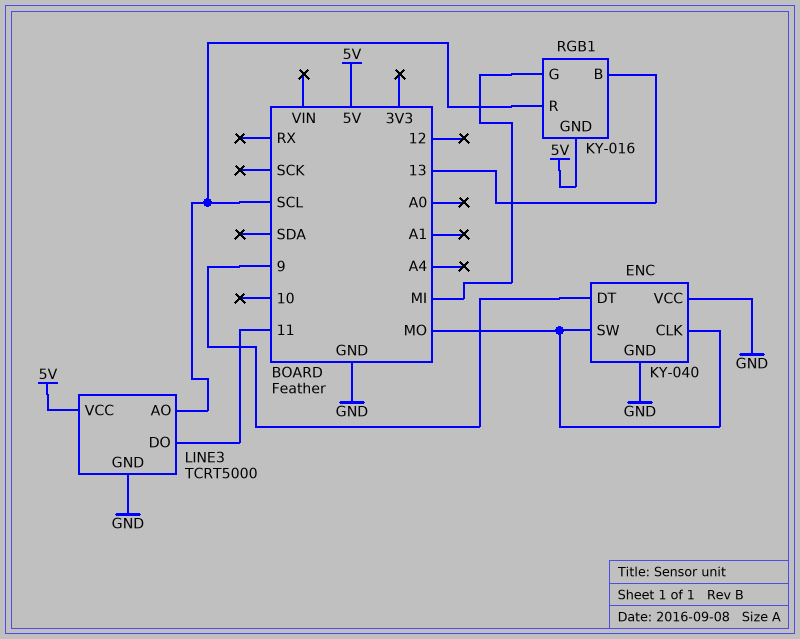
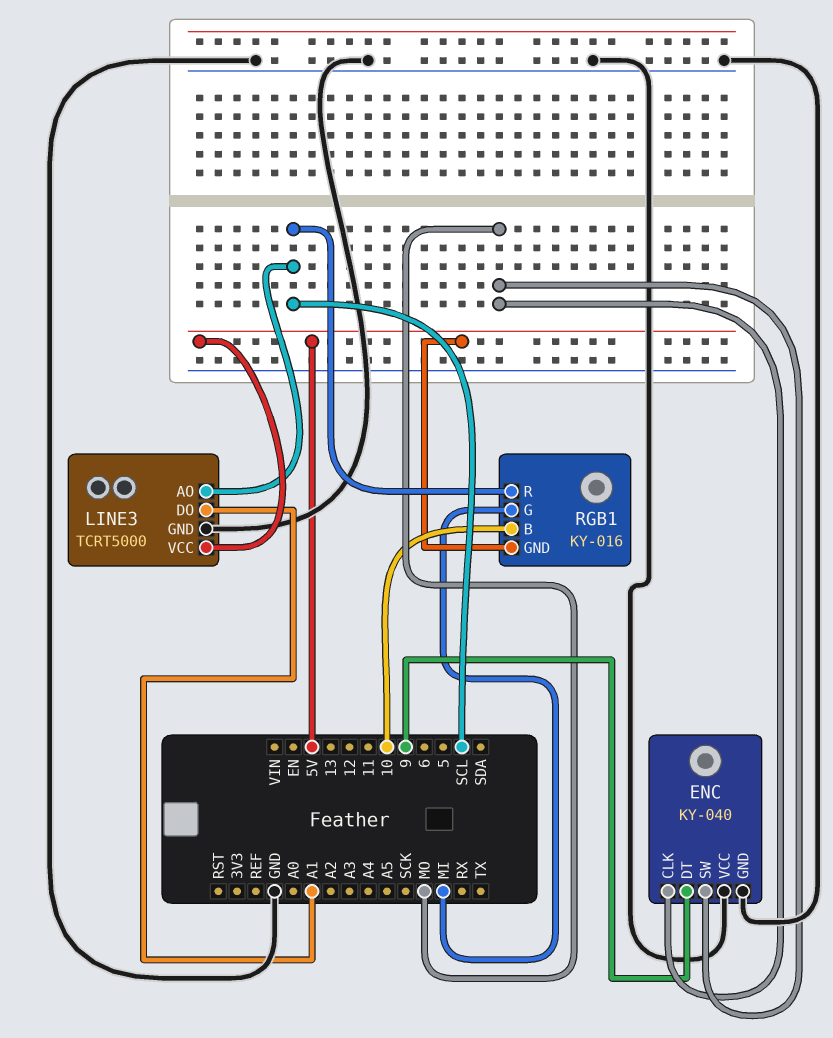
LINE3 pin DO: 11 -> A1
RGB1 pin B: 13 -> 10

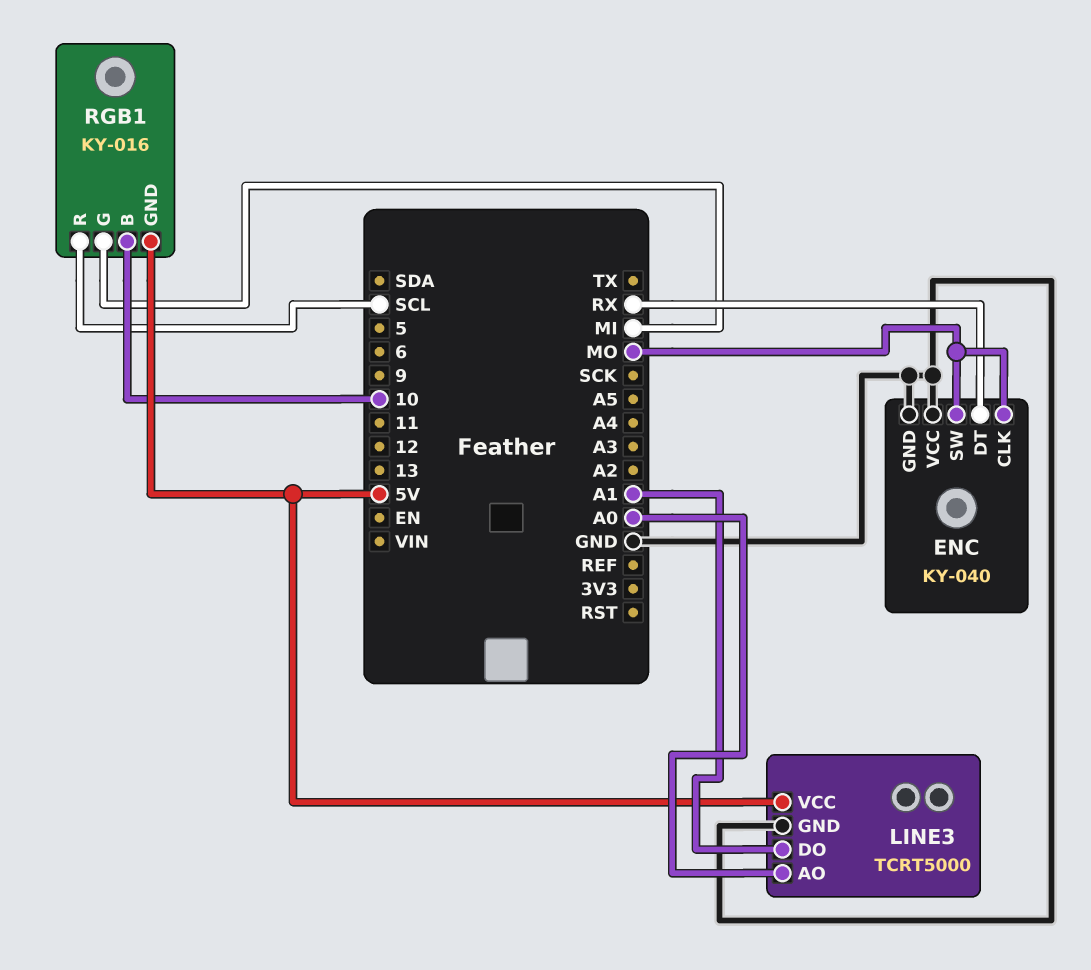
ENC pin DT: 9 -> RX
LINE3 pin AO: SCL -> A0

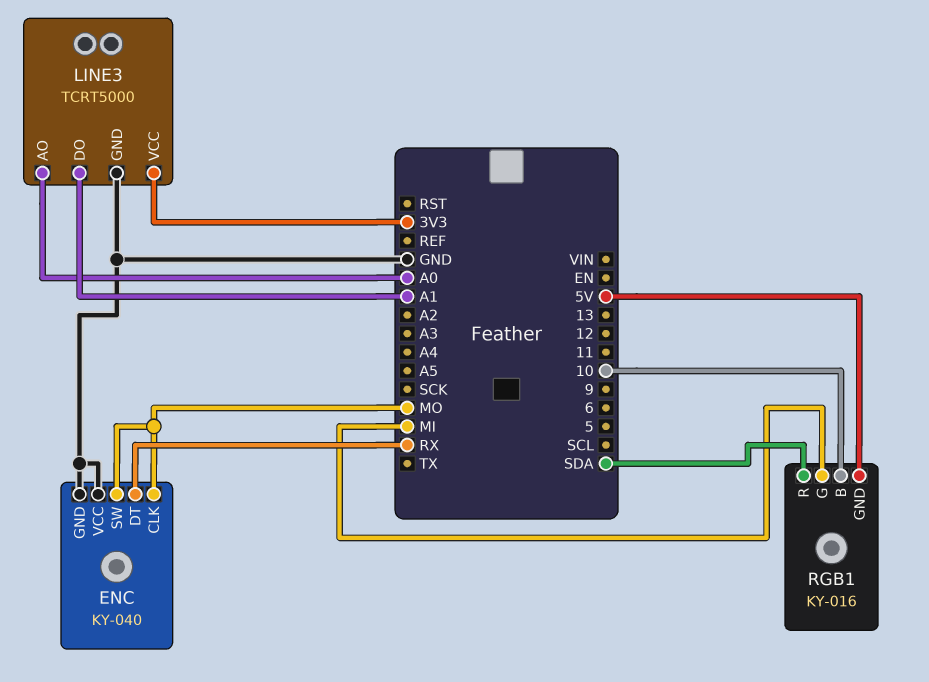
LINE3 pin VCC: 5V -> 3V3
RGB1 pin R: SCL -> SDA

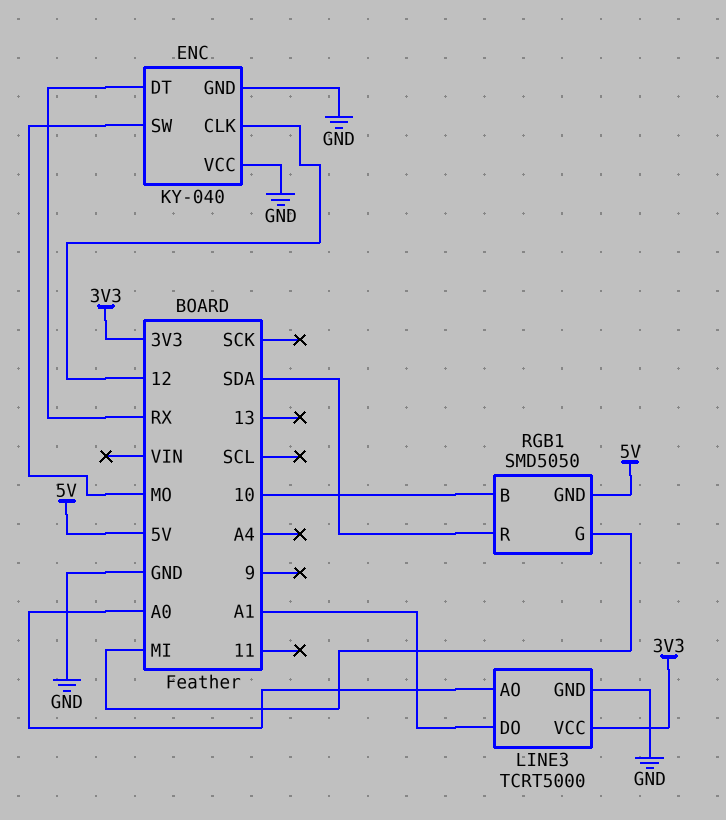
ENC pin CLK: MO -> 12
RGB1: KY-016 -> SMD5050

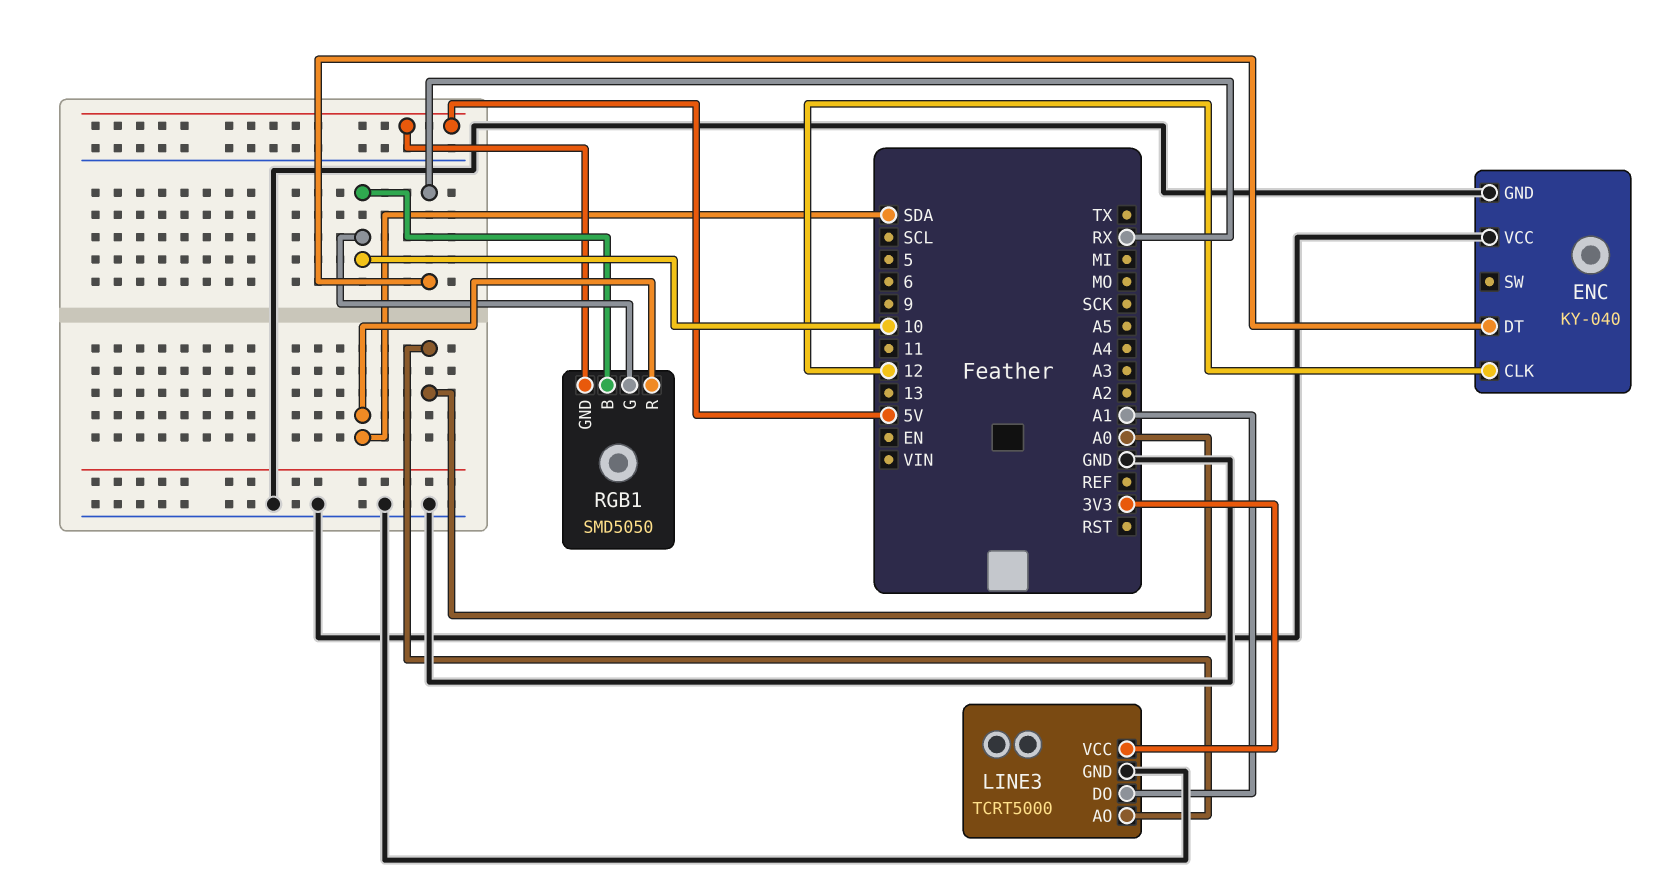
ENC pin SW: MO -> none
RGB1 pin G: MI -> 10

